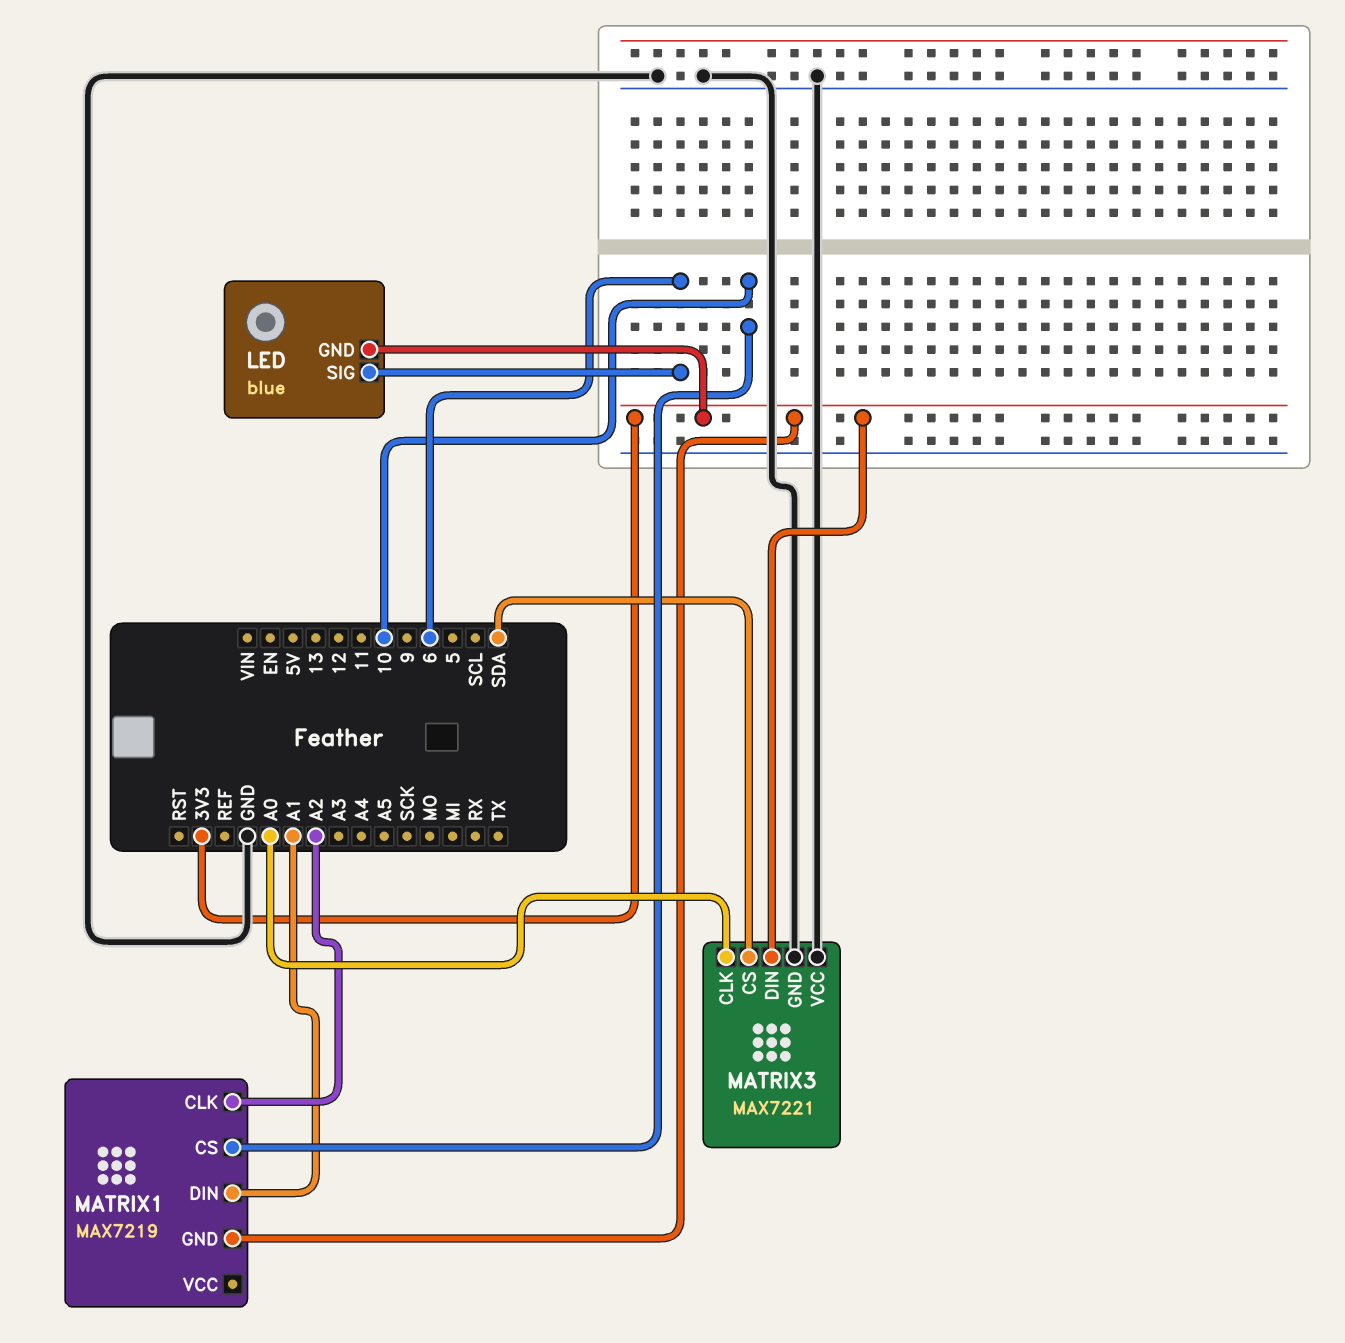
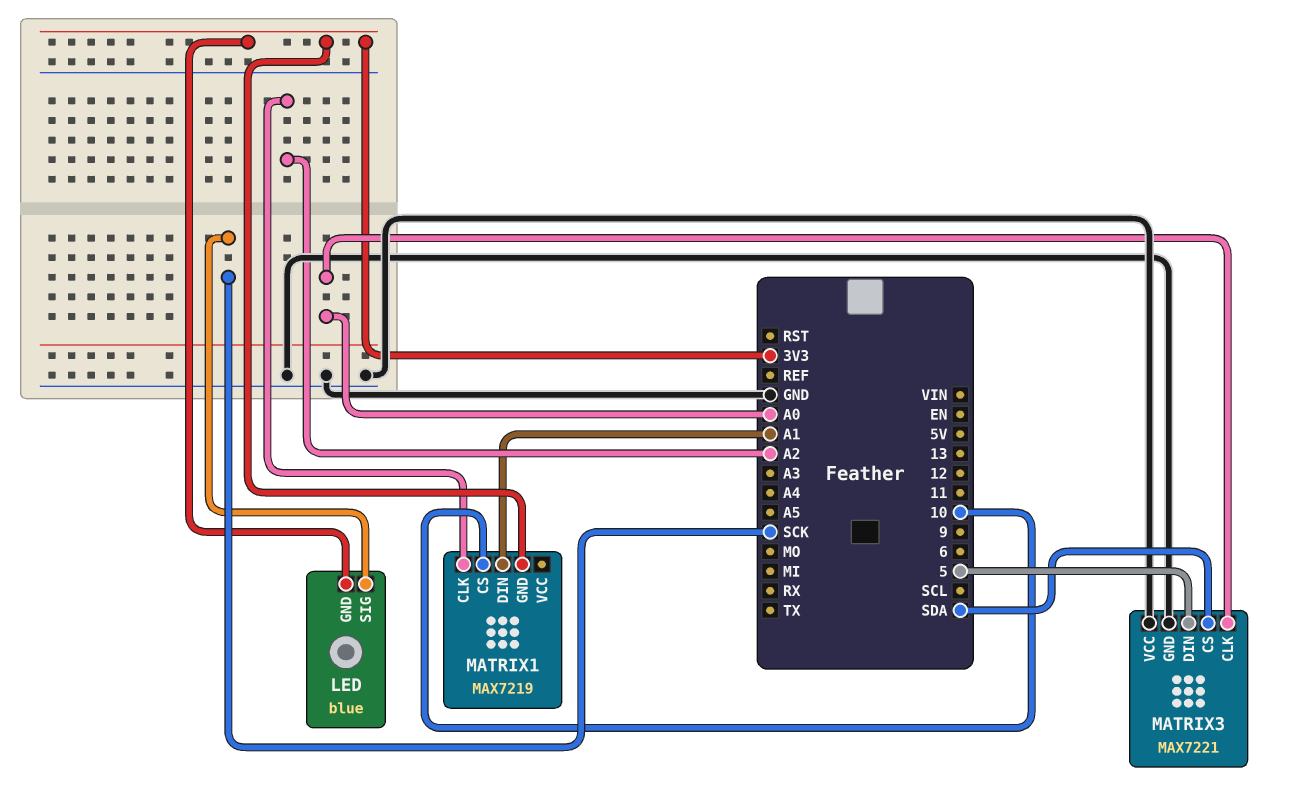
LED pin SIG: 6 -> SCK
MATRIX3 pin DIN: 3V3 -> 5

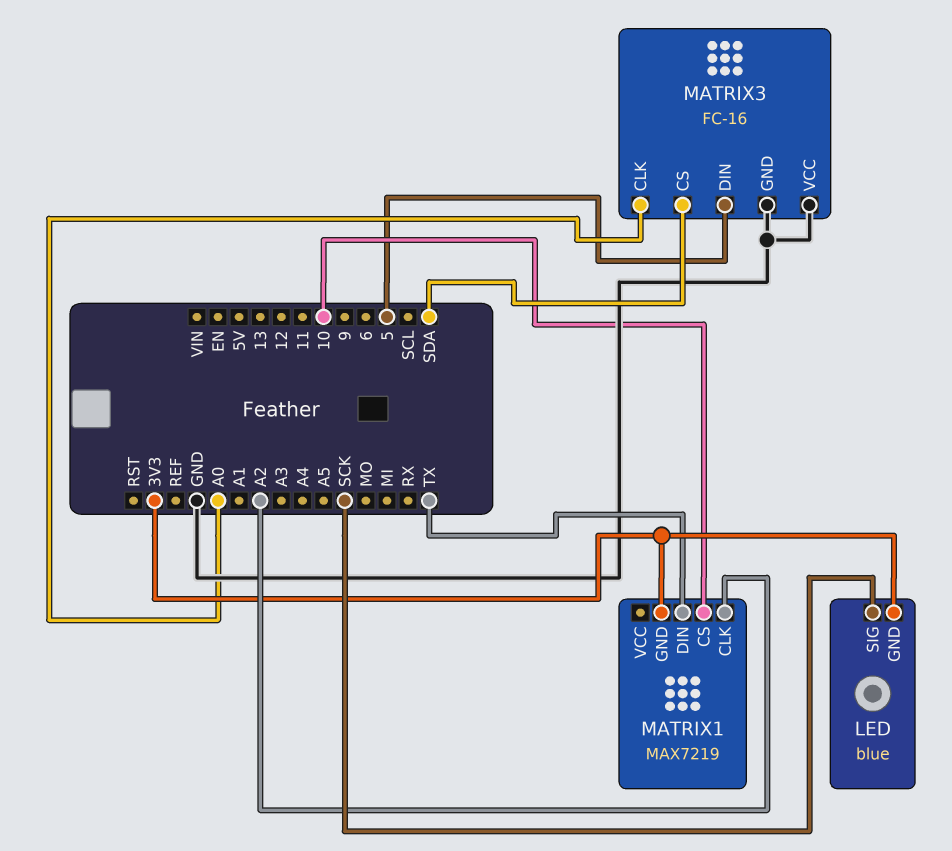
MATRIX1 pin DIN: A1 -> TX
MATRIX3: MAX7221 -> FC-16

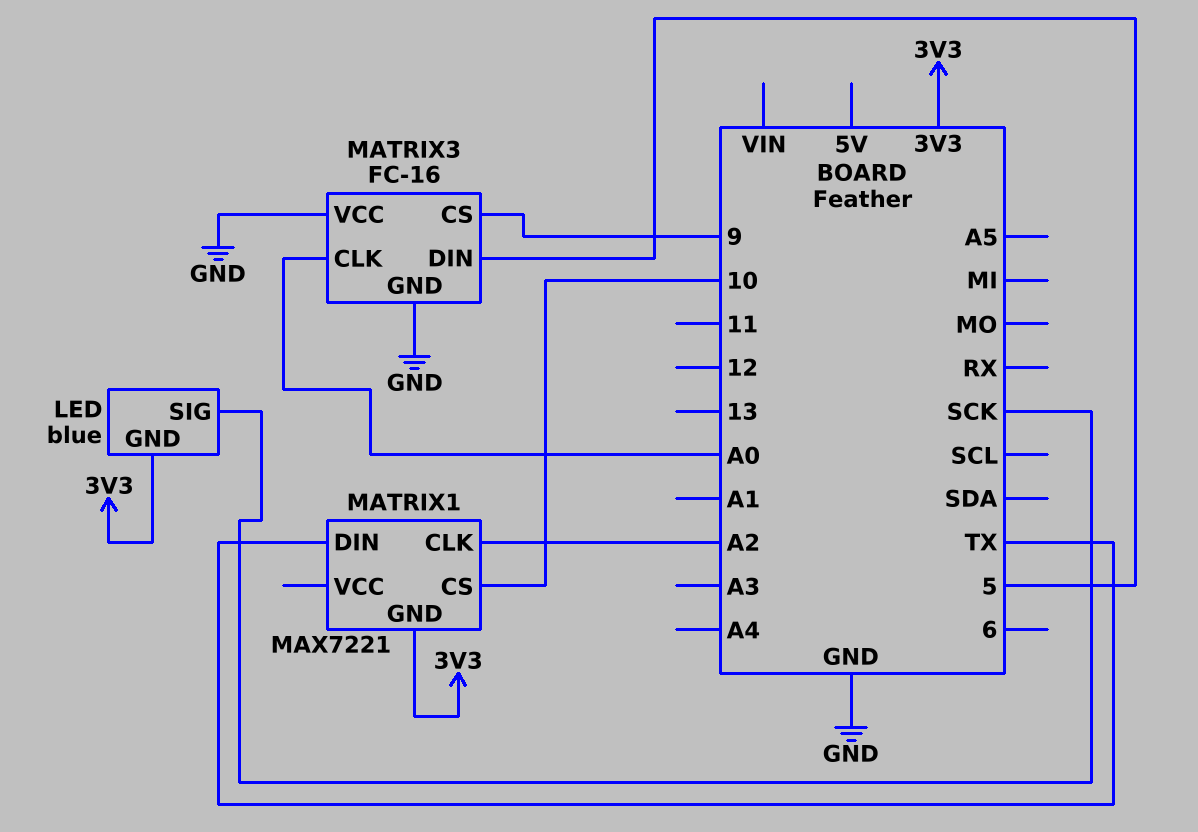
MATRIX1: MAX7219 -> MAX7221
MATRIX3 pin CS: SDA -> 9

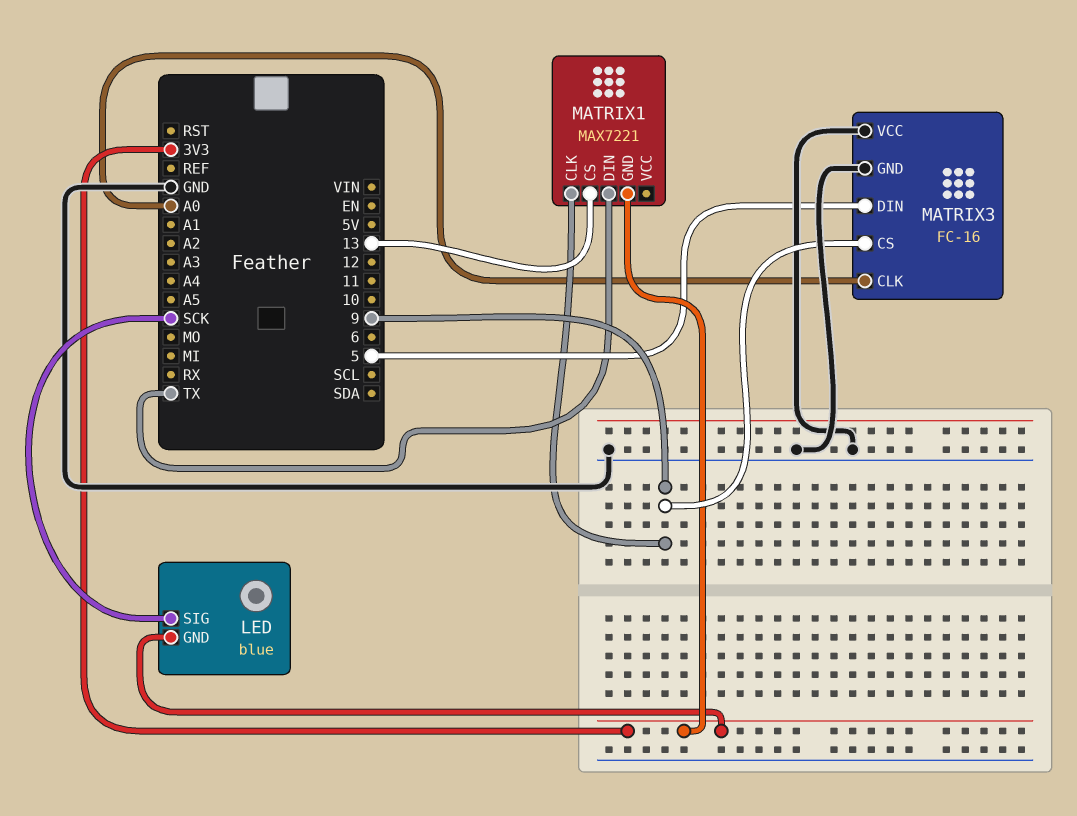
MATRIX1 pin CLK: A2 -> 9
MATRIX1 pin CS: 10 -> 13

